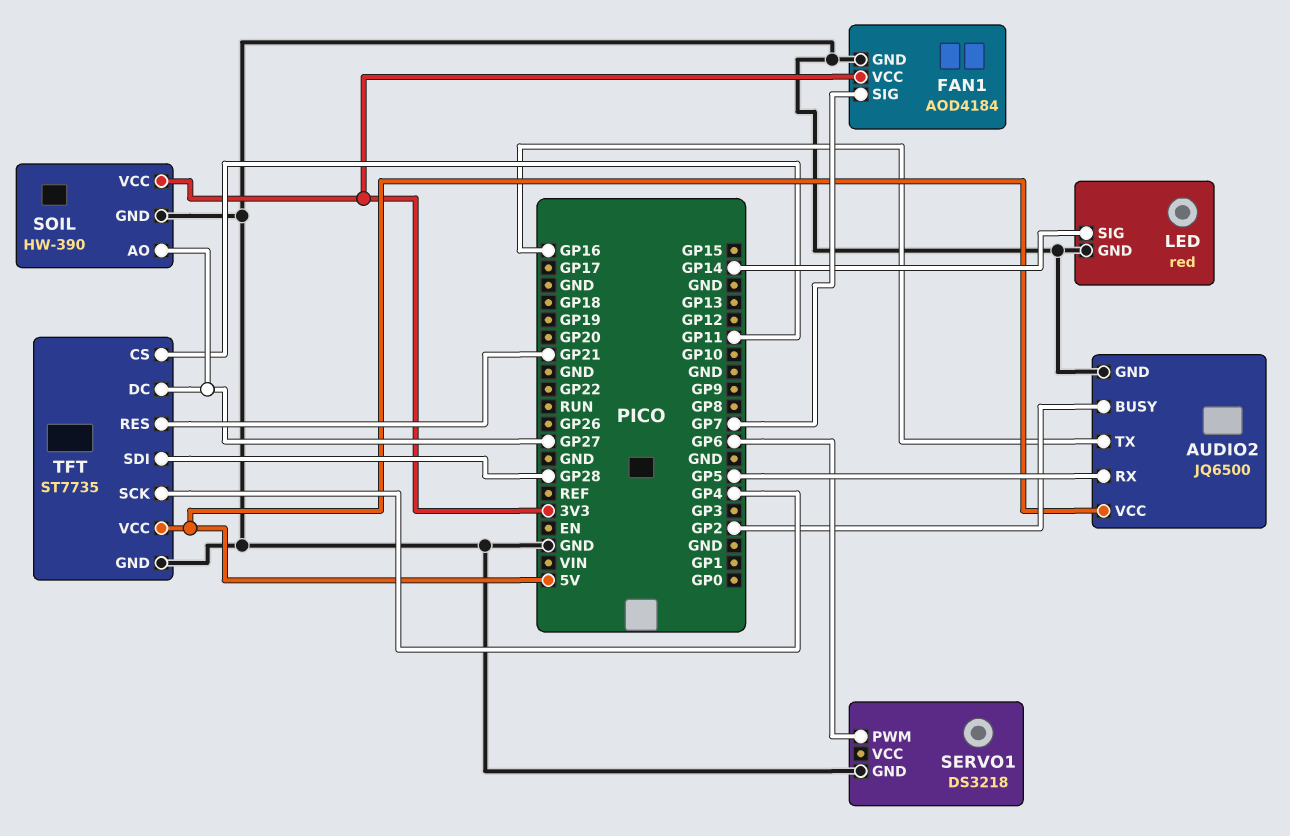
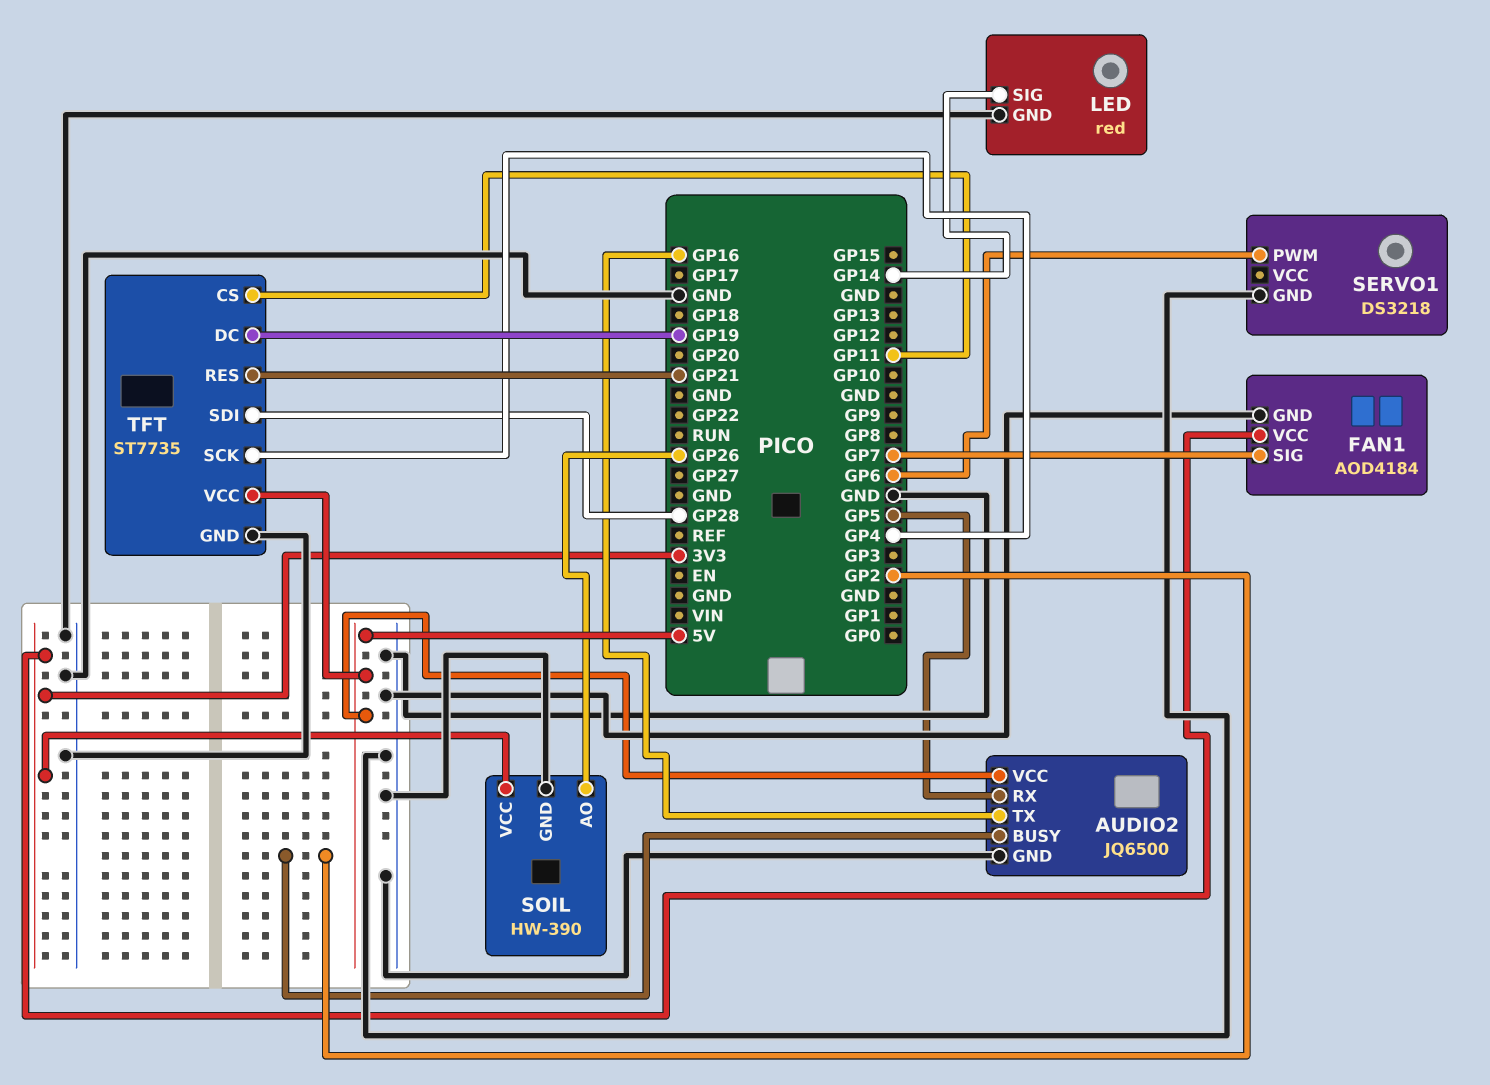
SOIL pin AO: GP27 -> GP26
TFT pin DC: GP27 -> GP19

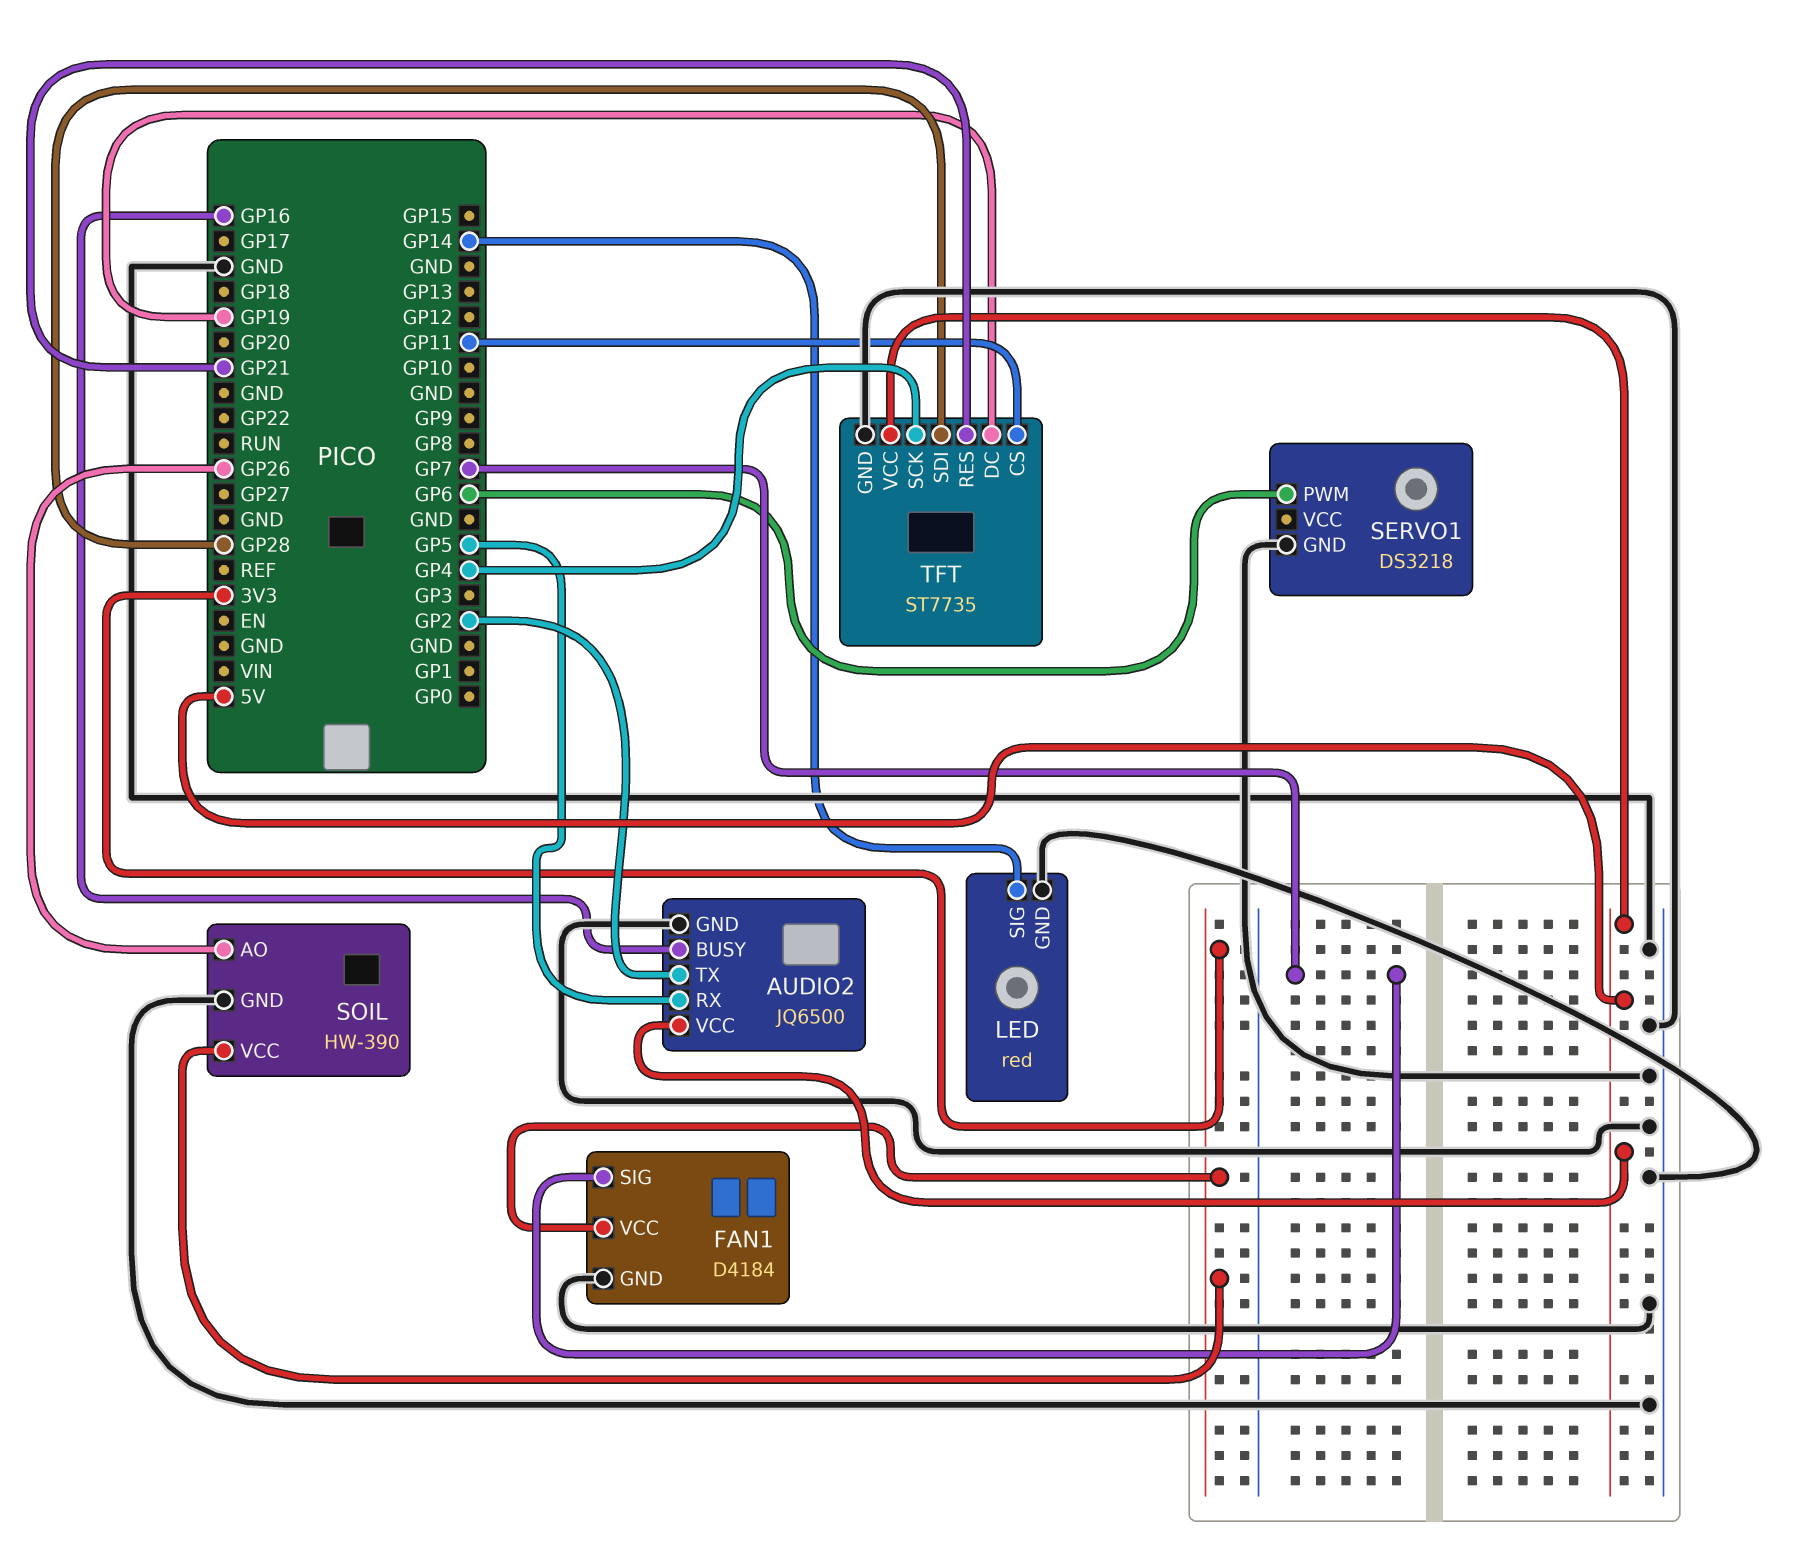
AUDIO2 pin BUSY: GP2 -> GP16
AUDIO2 pin TX: GP16 -> GP2
FAN1: AOD4184 -> D4184

